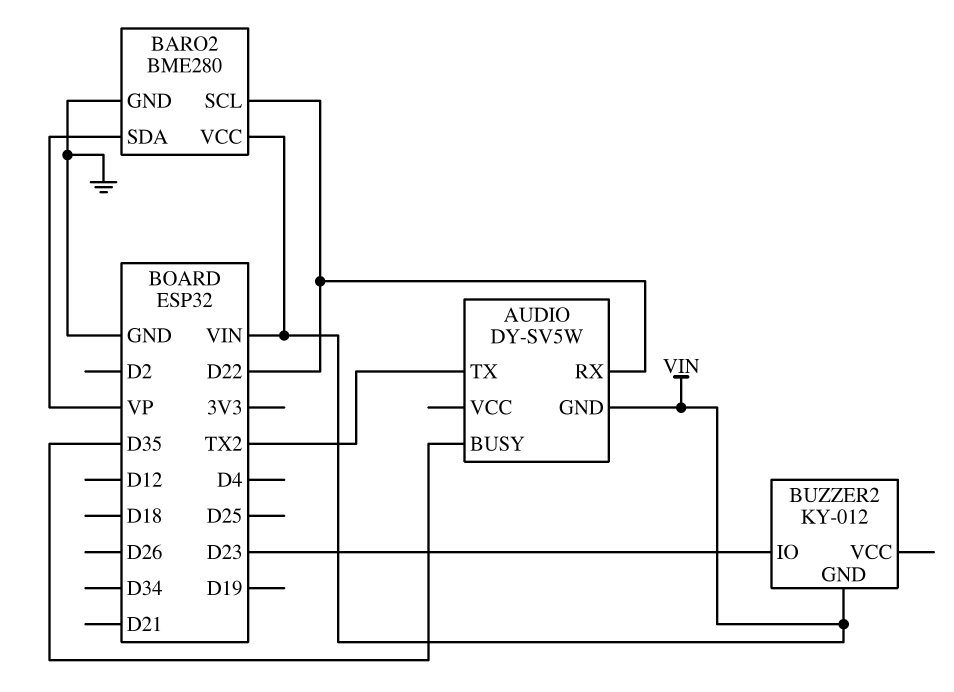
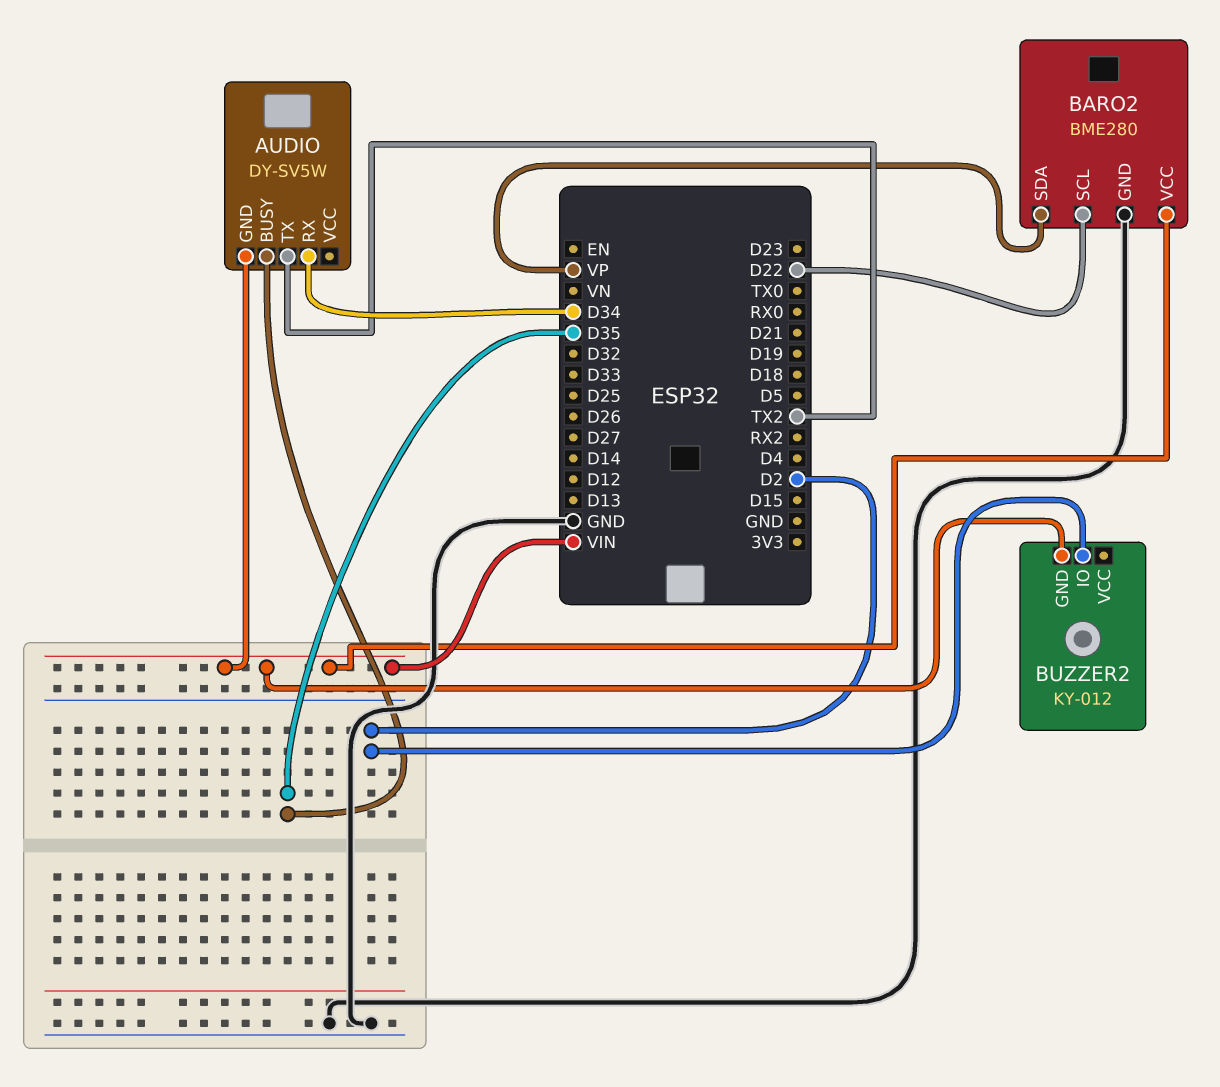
AUDIO pin RX: D22 -> D34
BUZZER2 pin IO: D23 -> D2

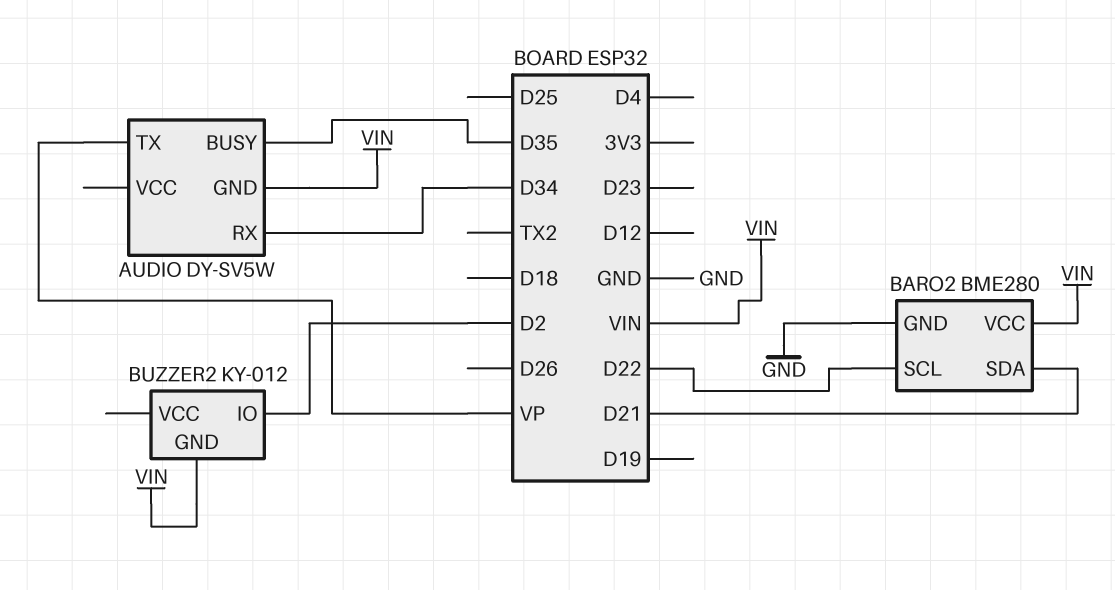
AUDIO pin TX: TX2 -> VP
BARO2 pin SDA: VP -> D21

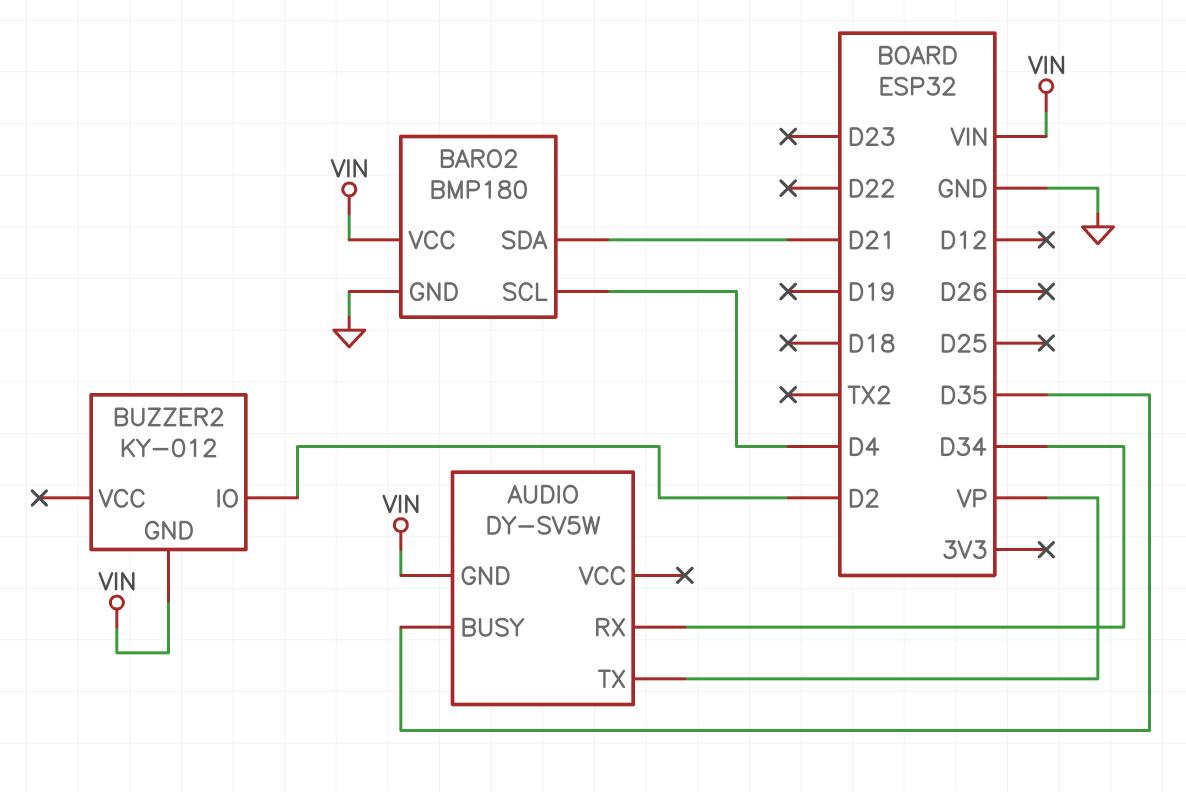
BARO2: BME280 -> BMP180
BARO2 pin SCL: D22 -> D4

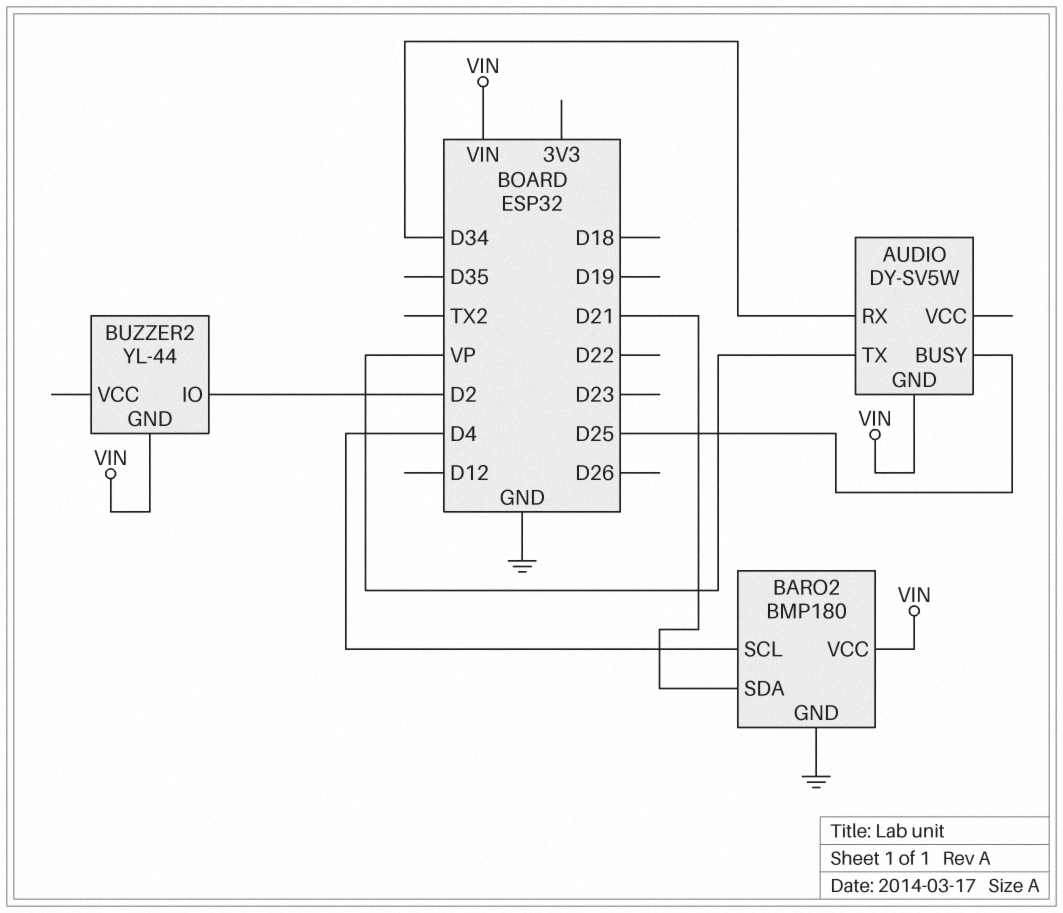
AUDIO pin BUSY: D35 -> D25
BUZZER2: KY-012 -> YL-44

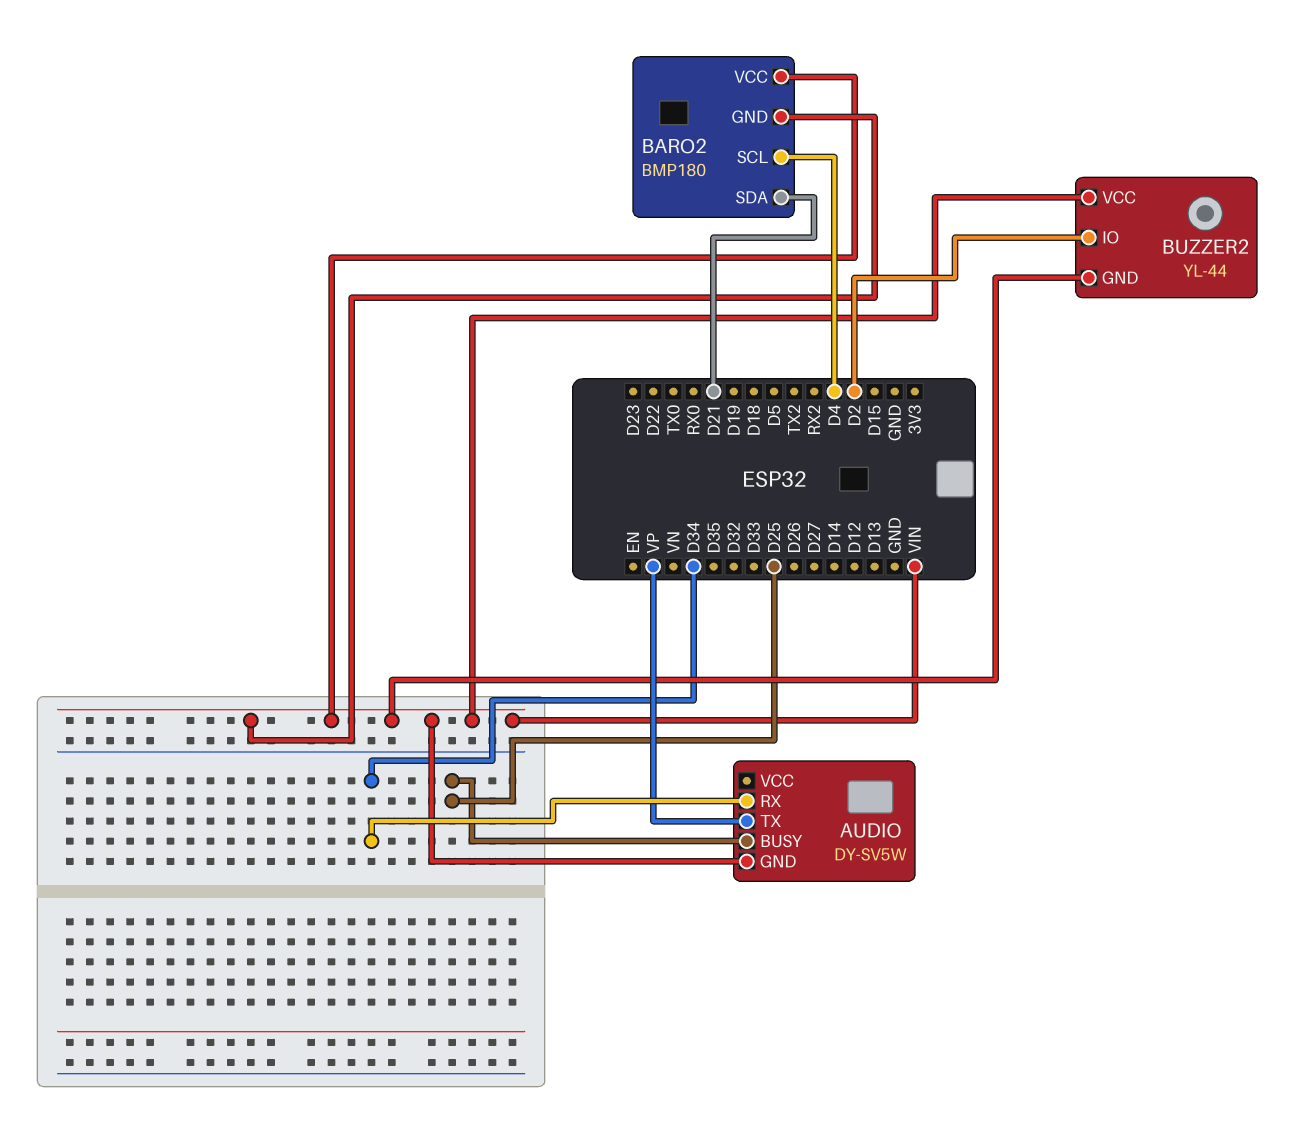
BARO2 pin GND: GND -> VIN
BUZZER2 pin VCC: none -> VIN

